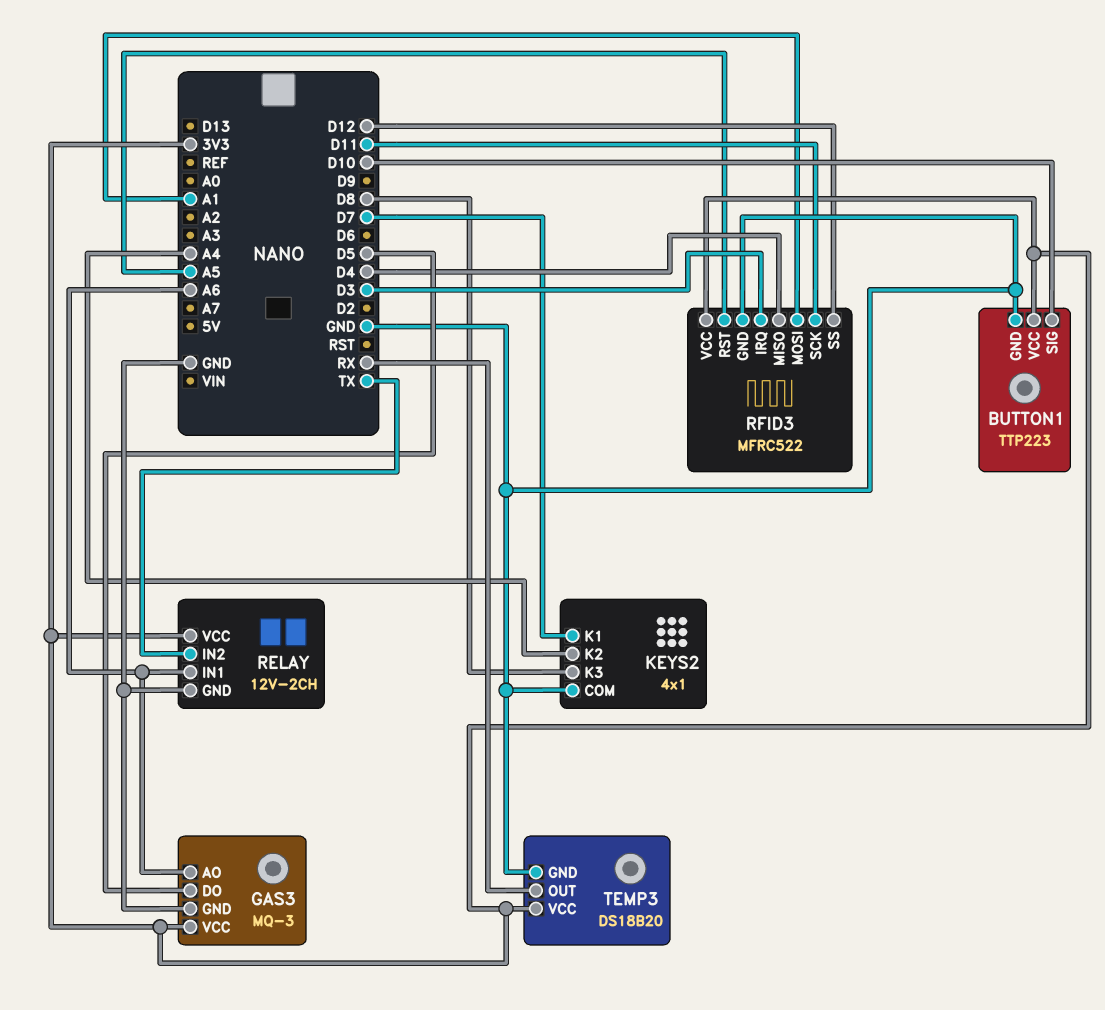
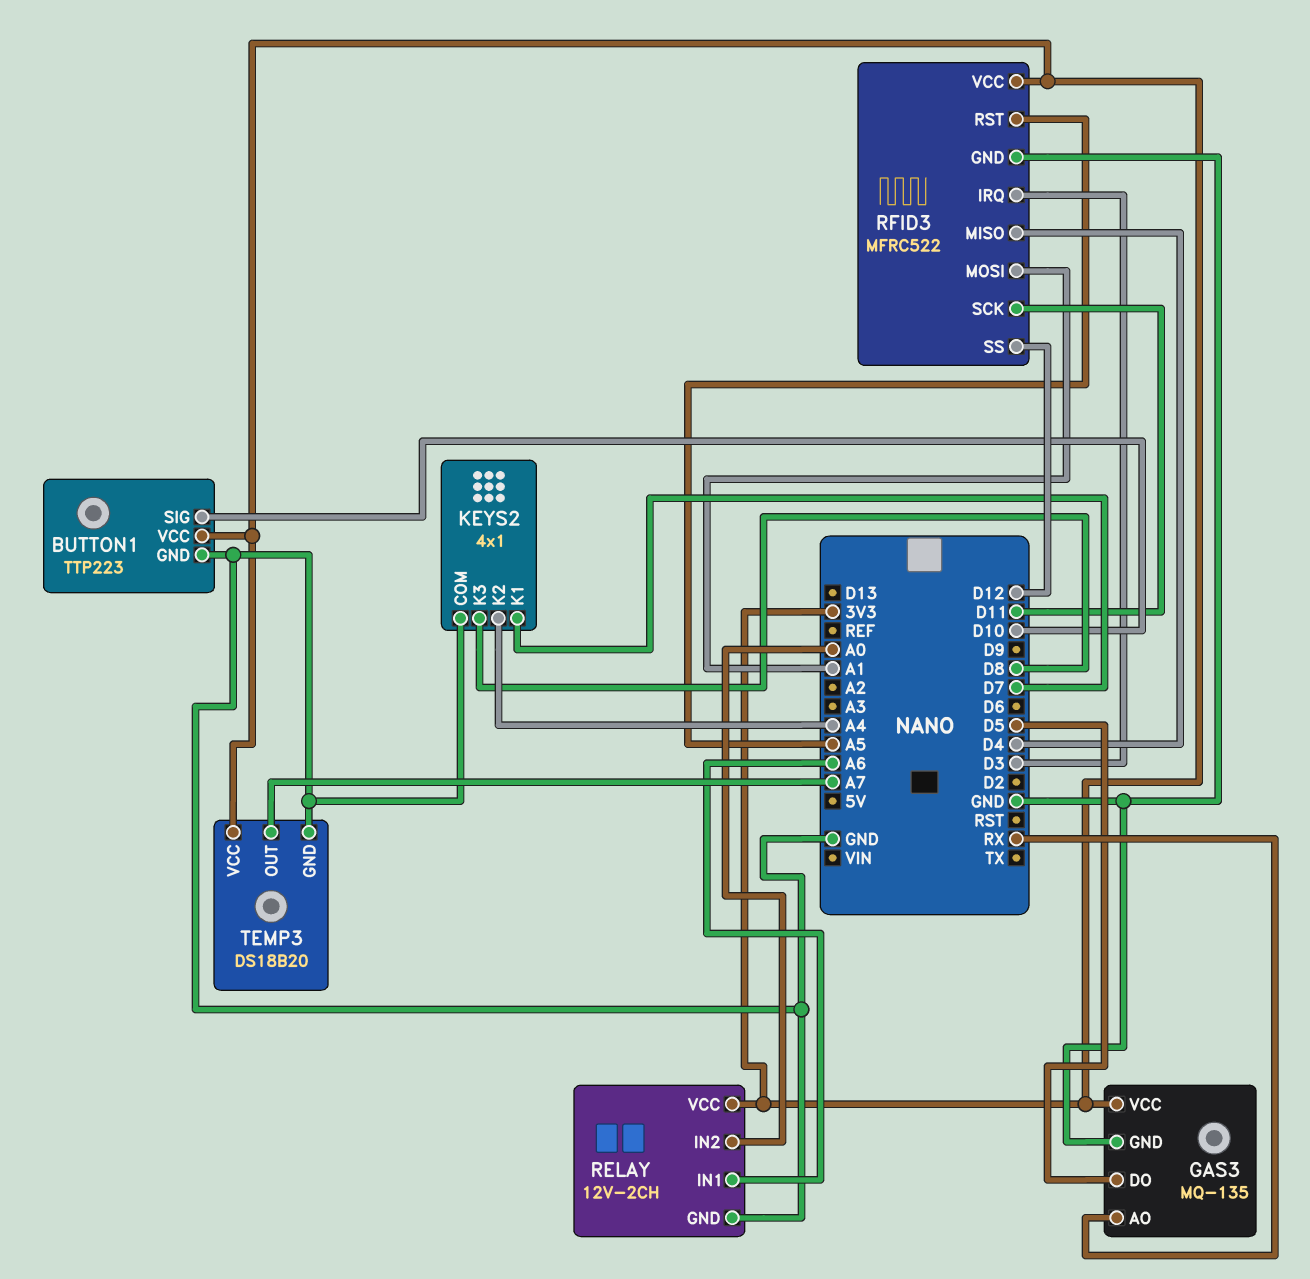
GAS3: MQ-3 -> MQ-135
GAS3 pin AO: A6 -> RX
RELAY pin IN2: TX -> A0
TEMP3 pin OUT: RX -> A7

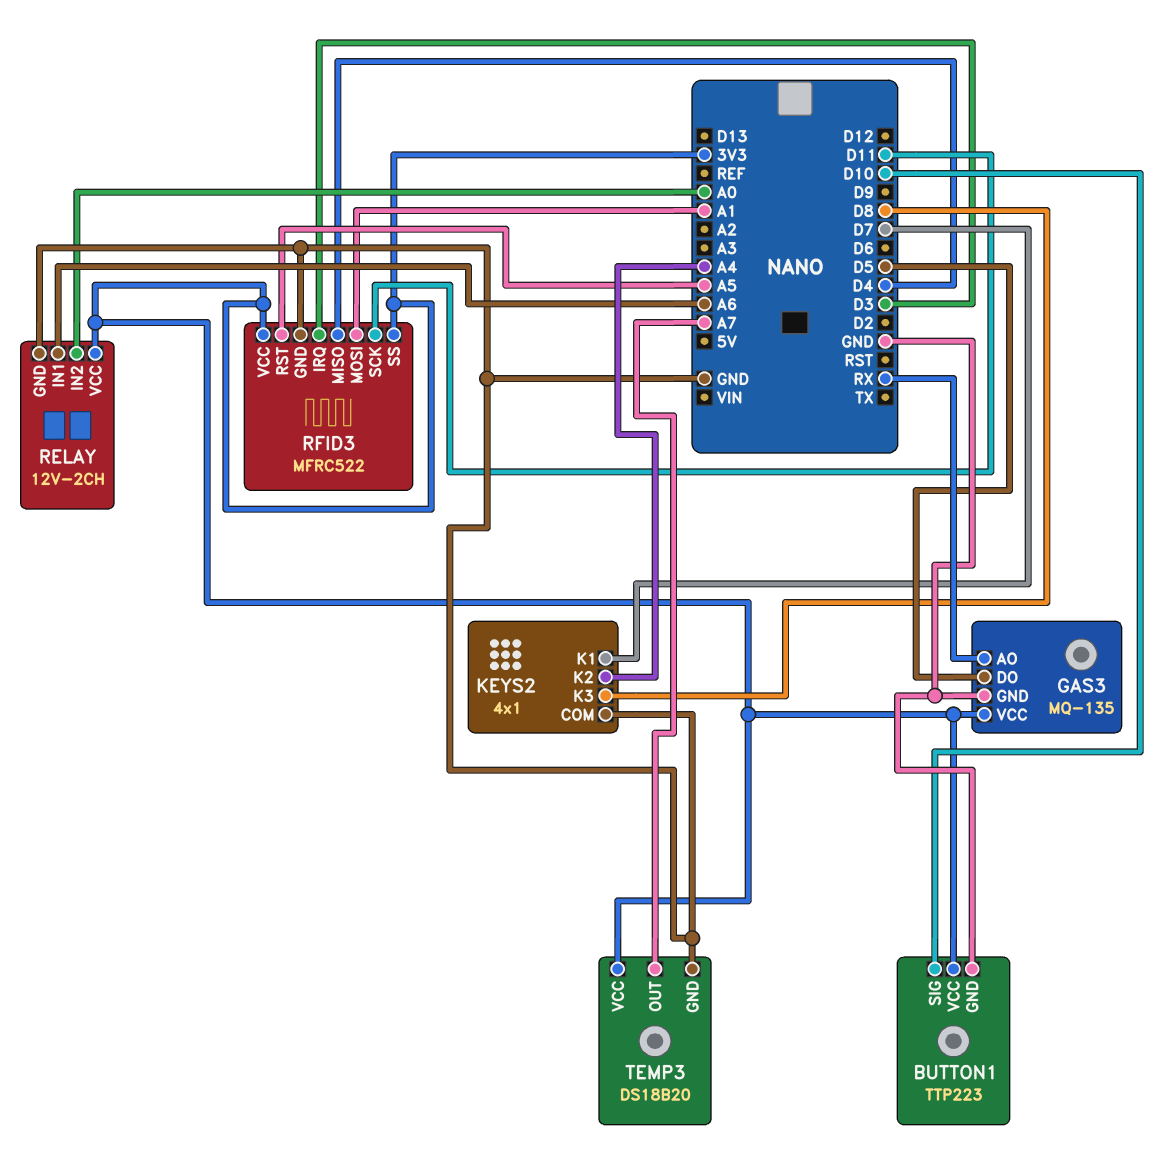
RFID3 pin SS: D12 -> 3V3

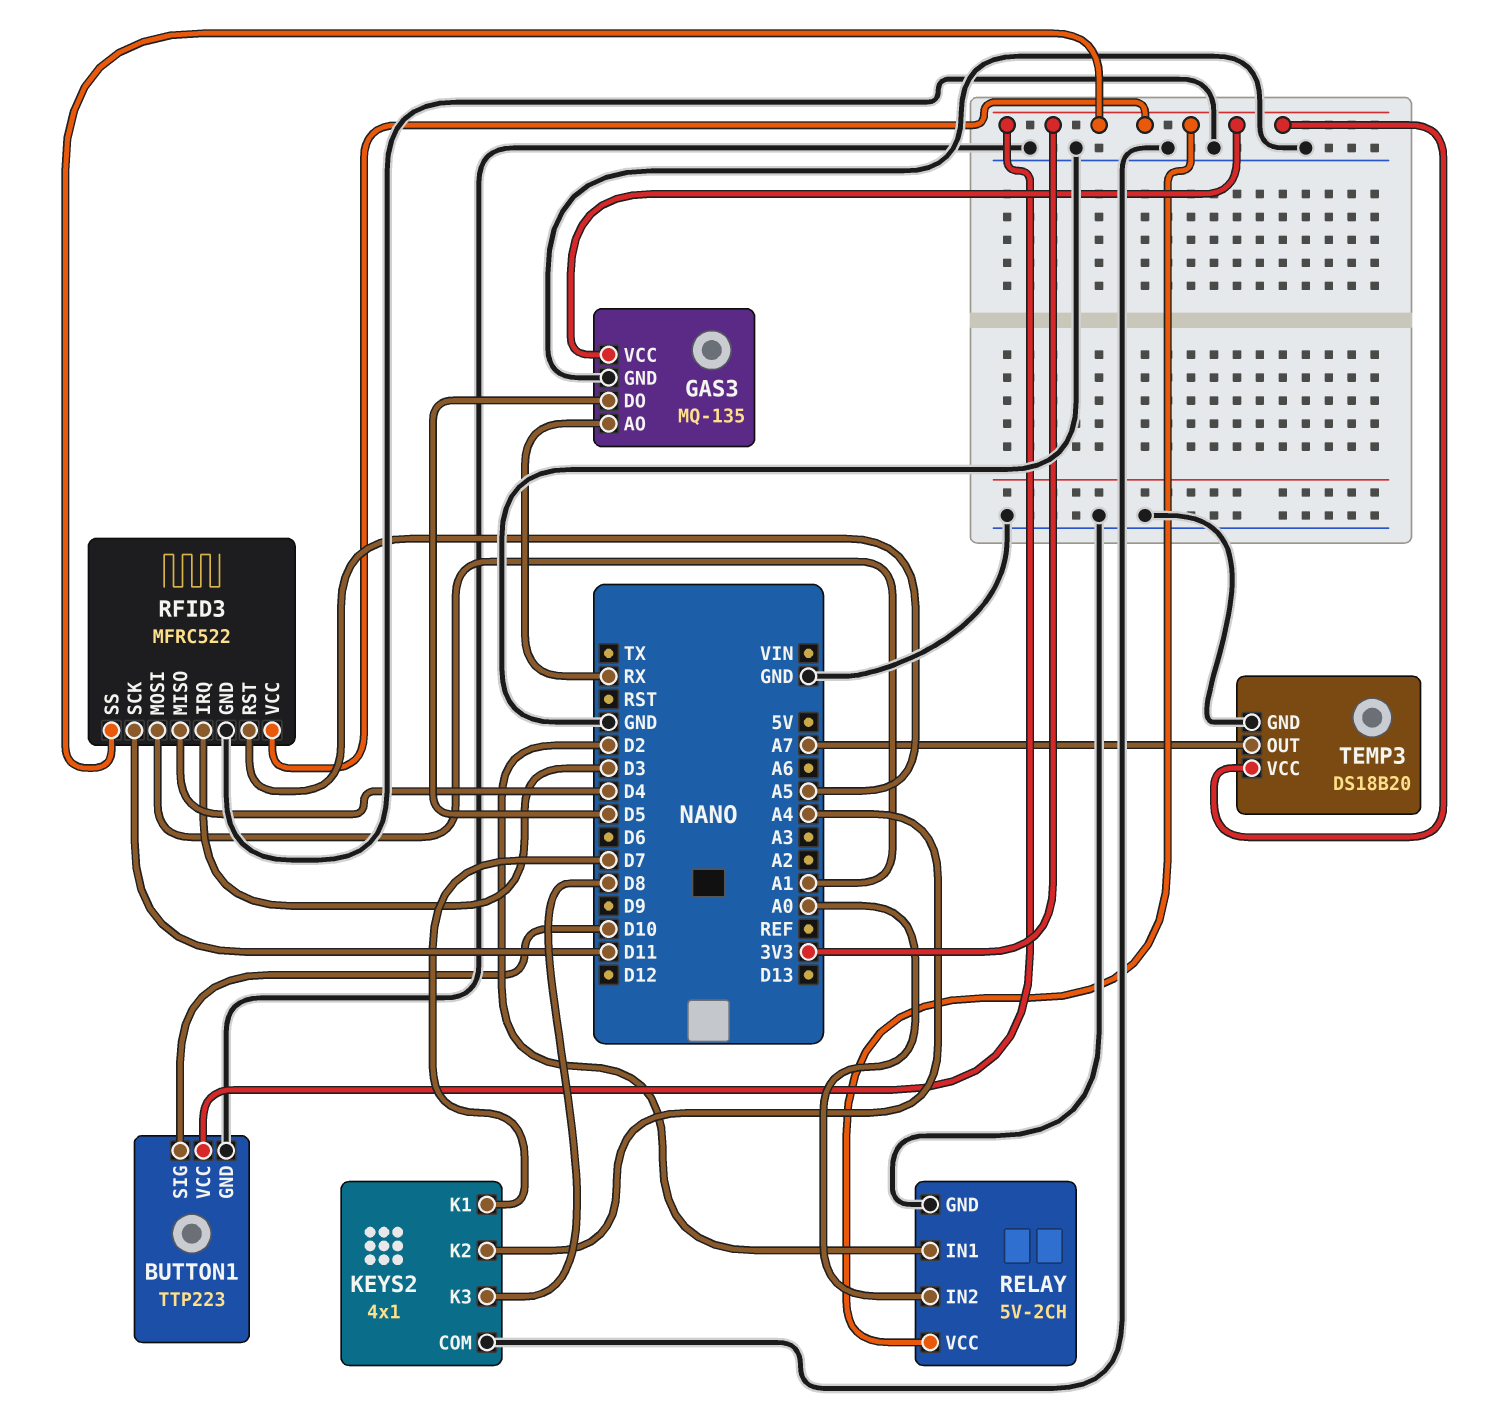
RELAY: 12V-2CH -> 5V-2CH
RELAY pin IN1: A6 -> D2

